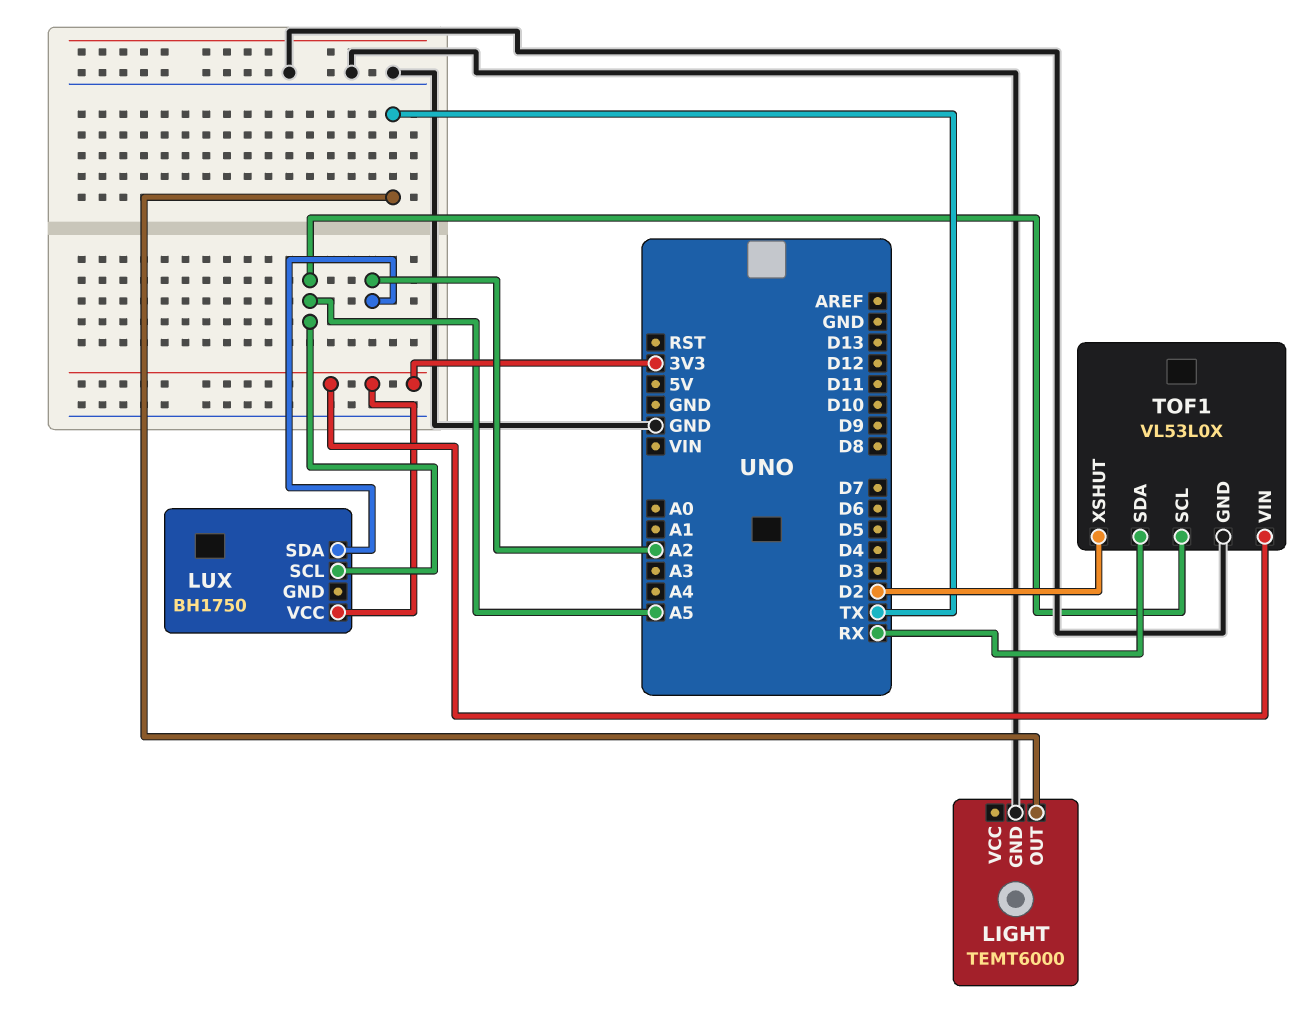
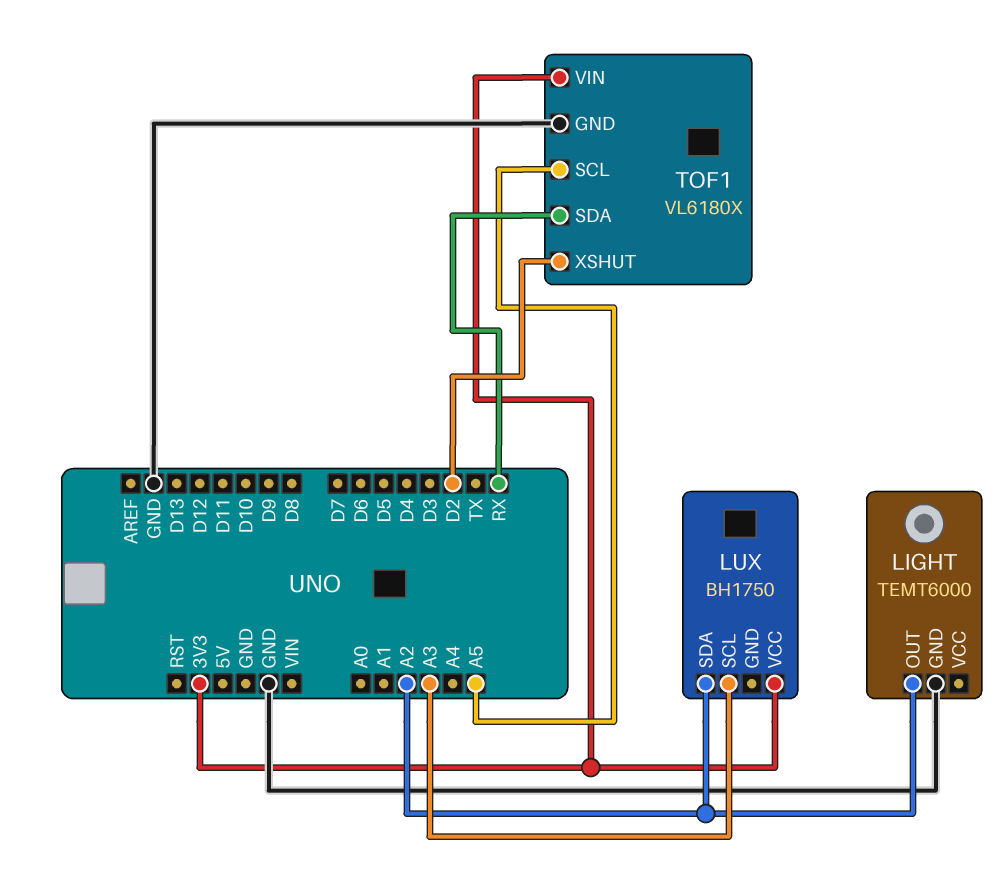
LIGHT pin OUT: TX -> A2
LUX pin SCL: A5 -> A3
TOF1: VL53L0X -> VL6180X

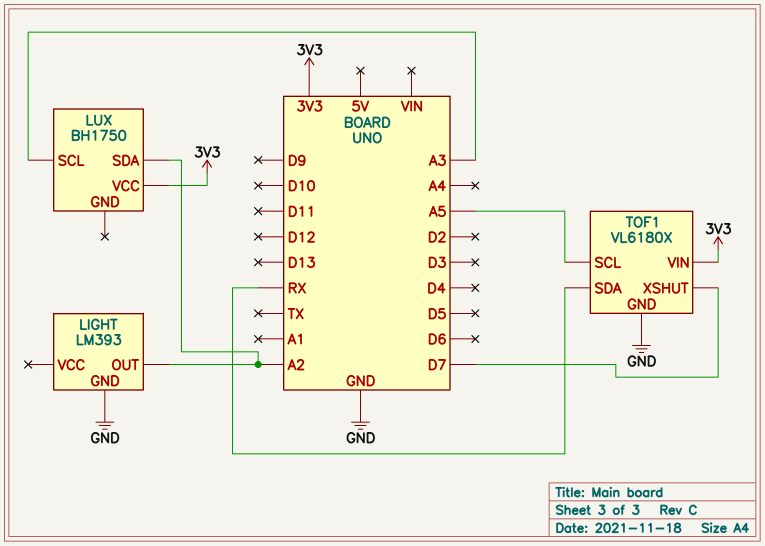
LIGHT: TEMT6000 -> LM393
TOF1 pin XSHUT: D2 -> D7

